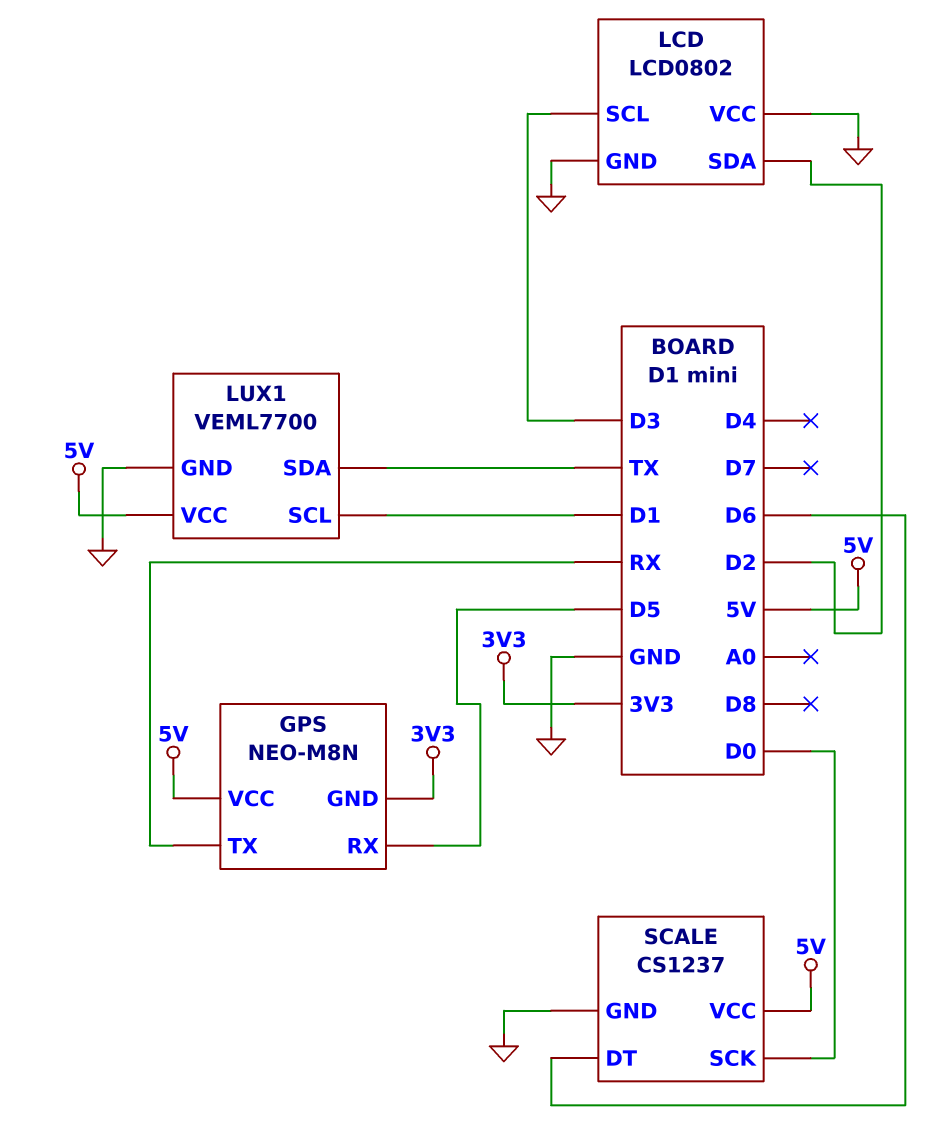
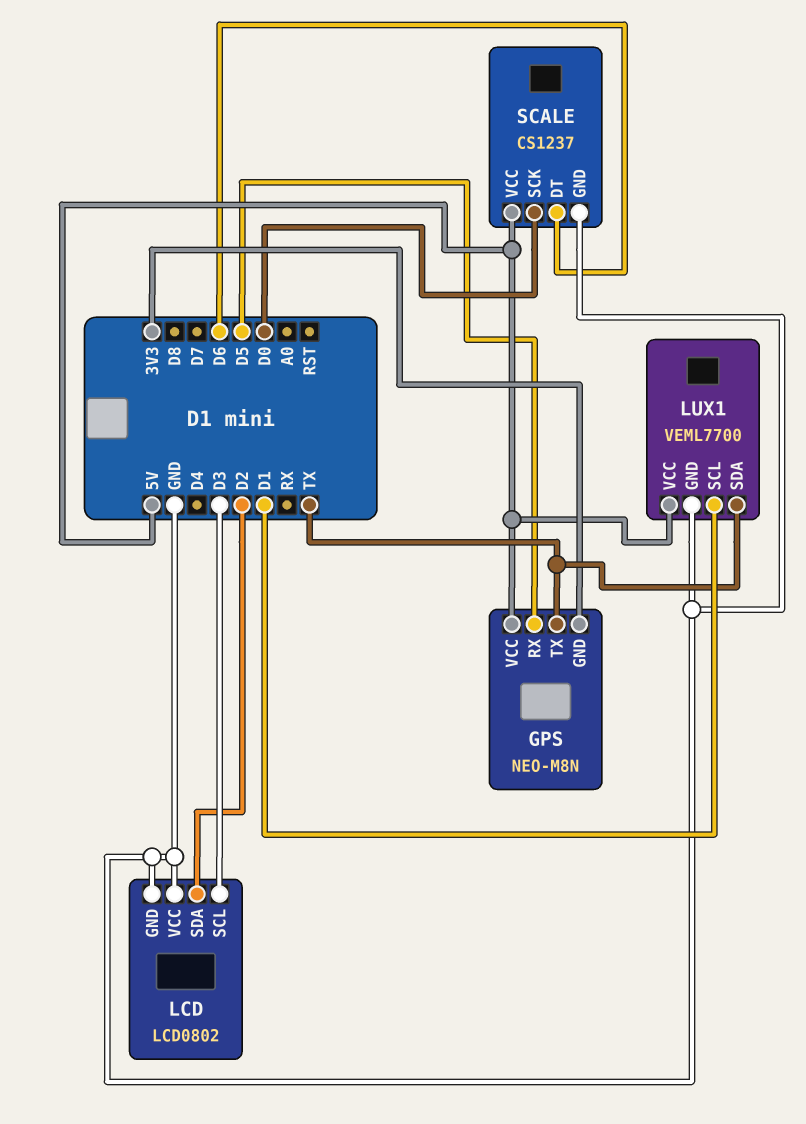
GPS pin TX: RX -> TX

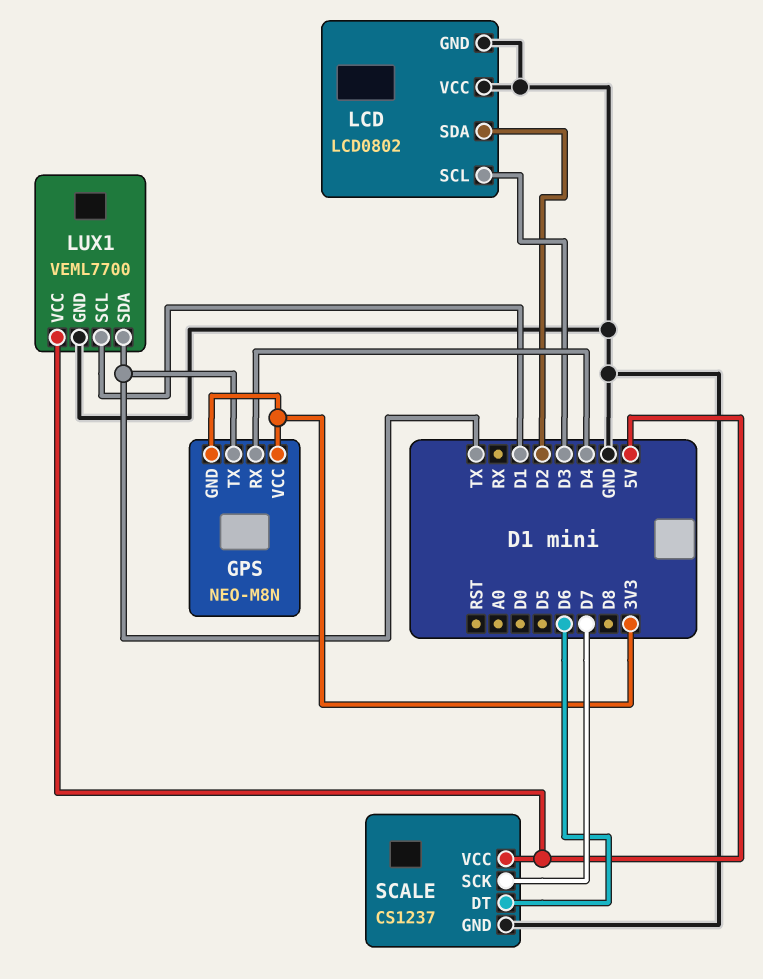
GPS pin RX: D5 -> D4
GPS pin VCC: 5V -> 3V3
SCALE pin SCK: D0 -> D7

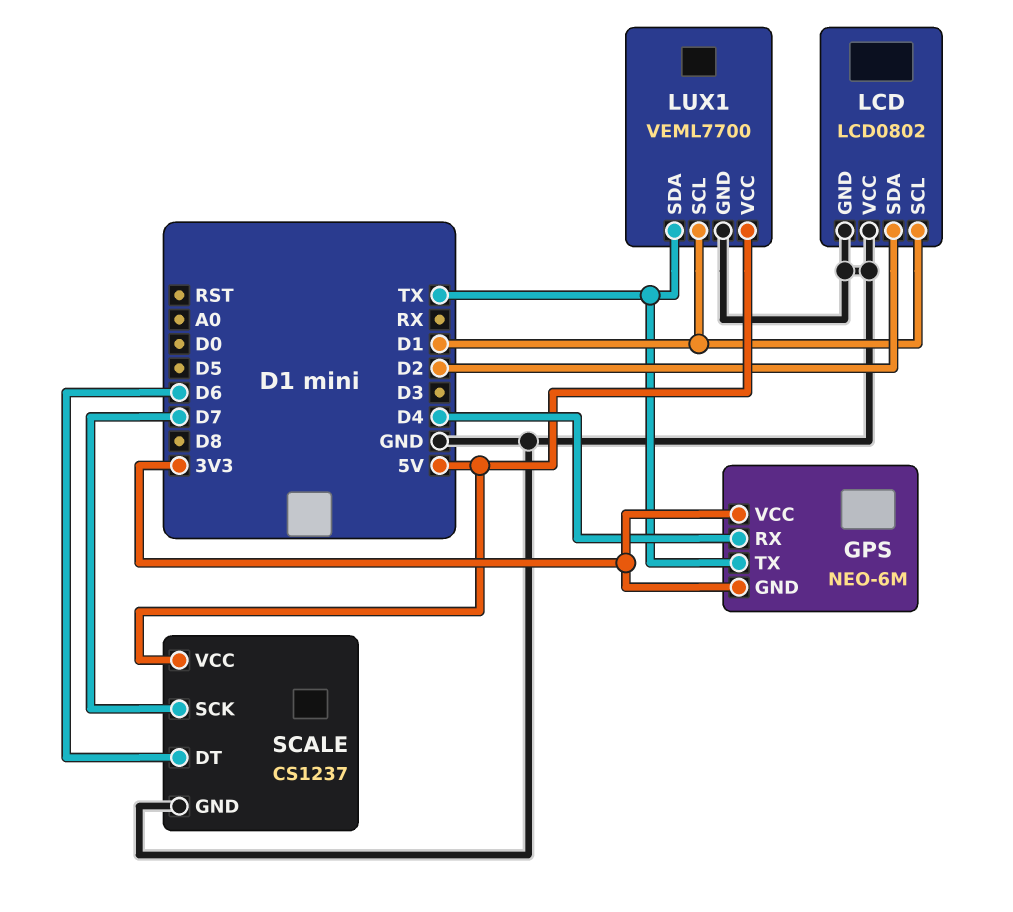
GPS: NEO-M8N -> NEO-6M
LCD pin SCL: D3 -> D1

